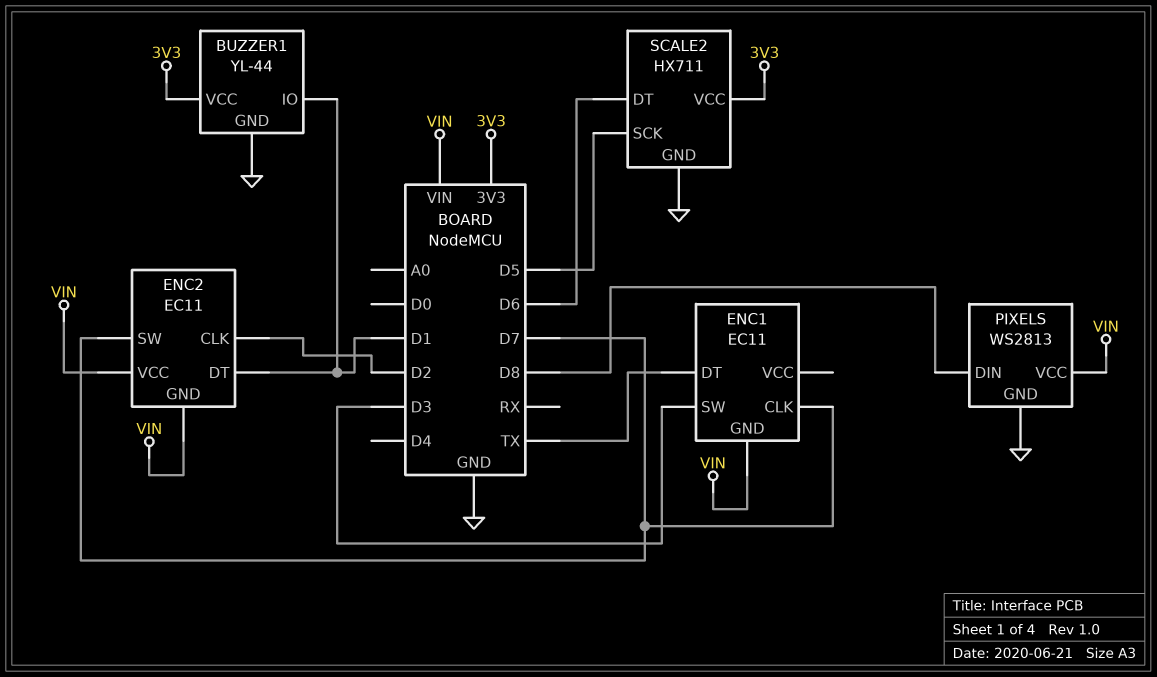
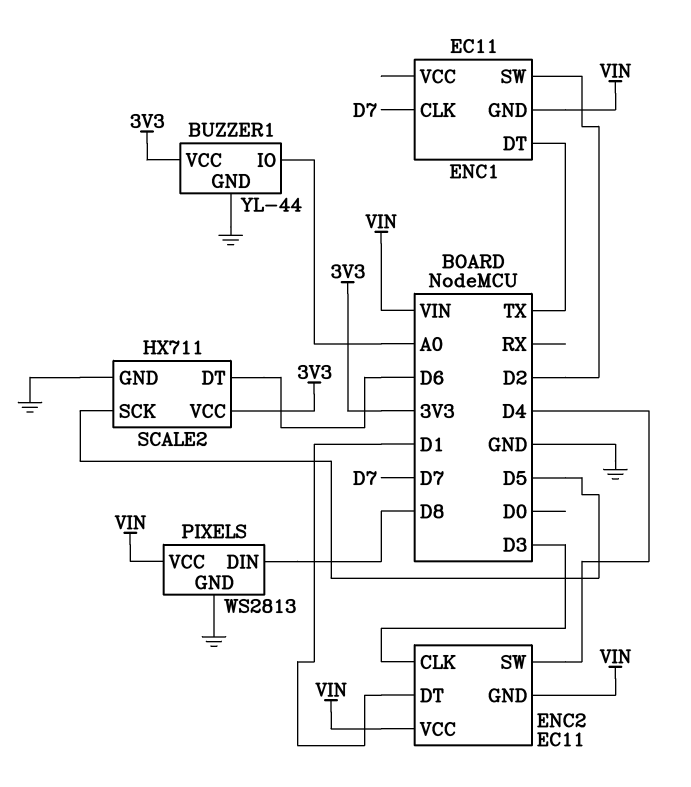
BUZZER1 pin IO: D1 -> A0
ENC1 pin SW: D3 -> D2
ENC2 pin CLK: D2 -> D3
ENC2 pin SW: D7 -> D4

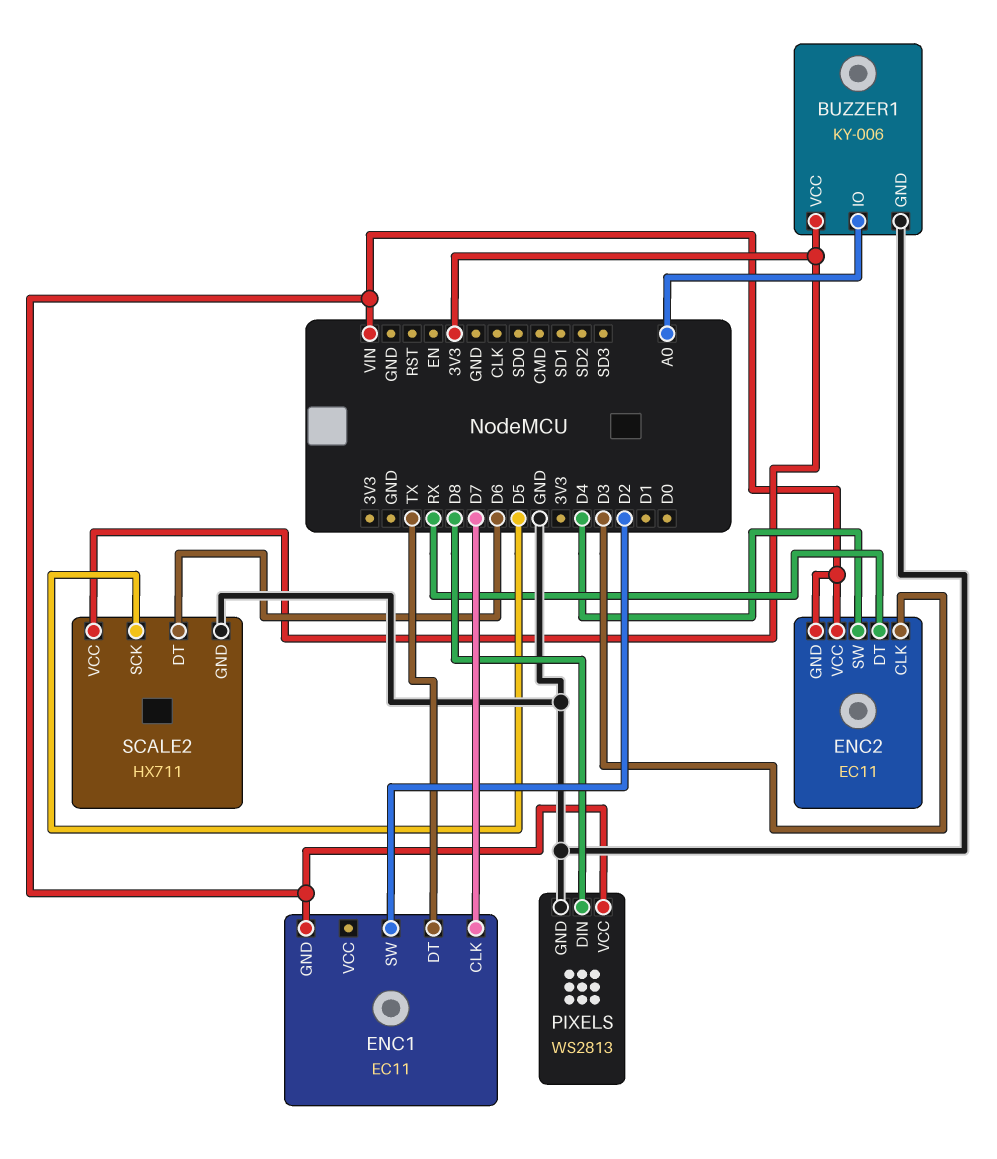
BUZZER1: YL-44 -> KY-006
ENC2 pin DT: D1 -> RX

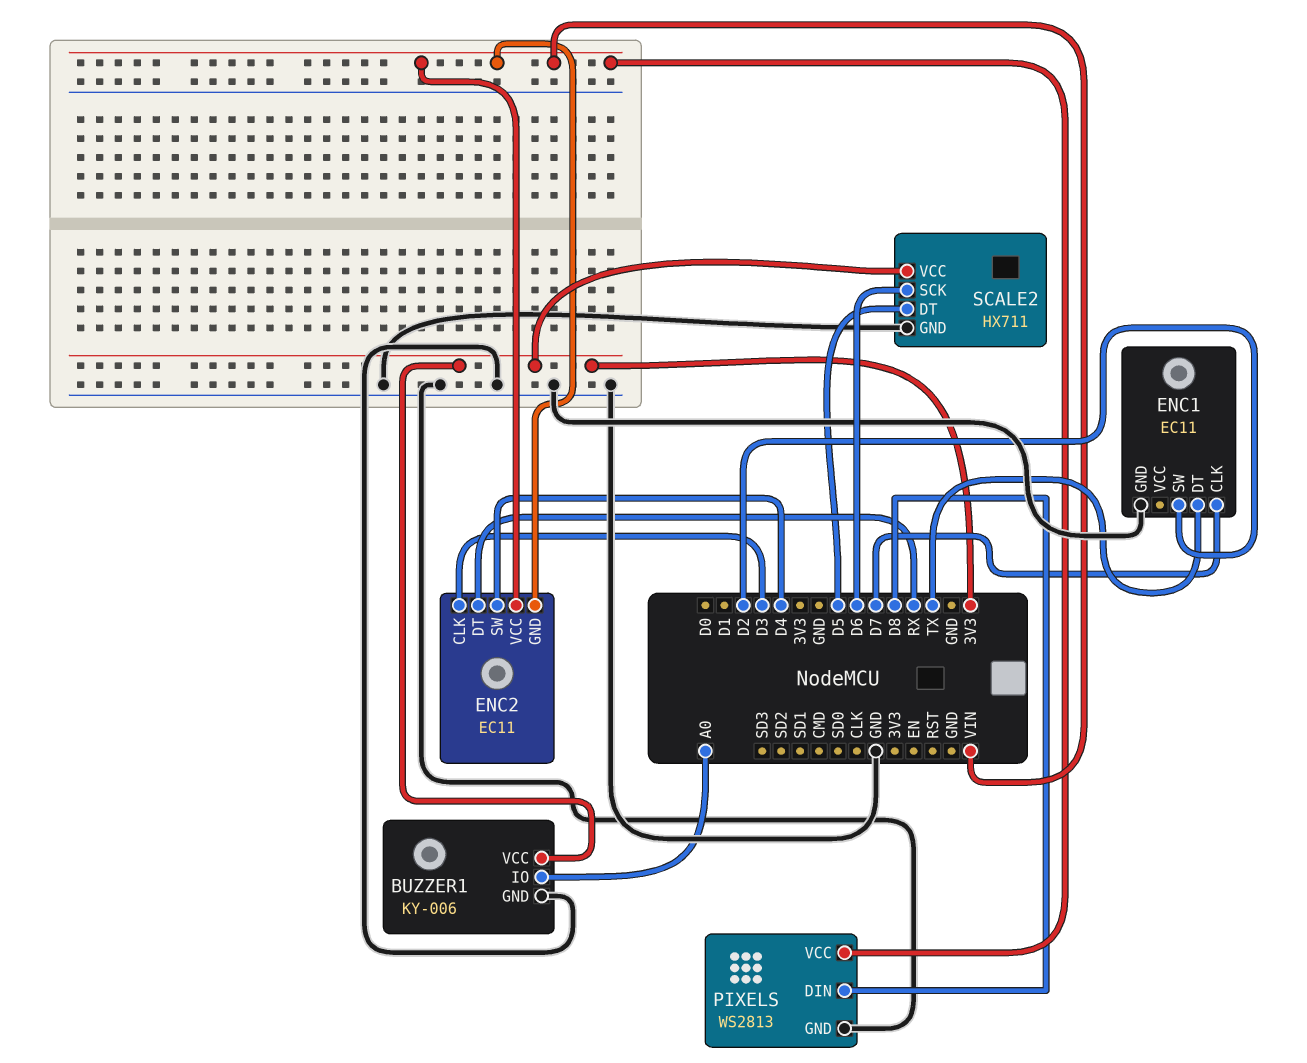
ENC1 pin GND: VIN -> GND
SCALE2 pin DT: D6 -> D5
SCALE2 pin SCK: D5 -> D6

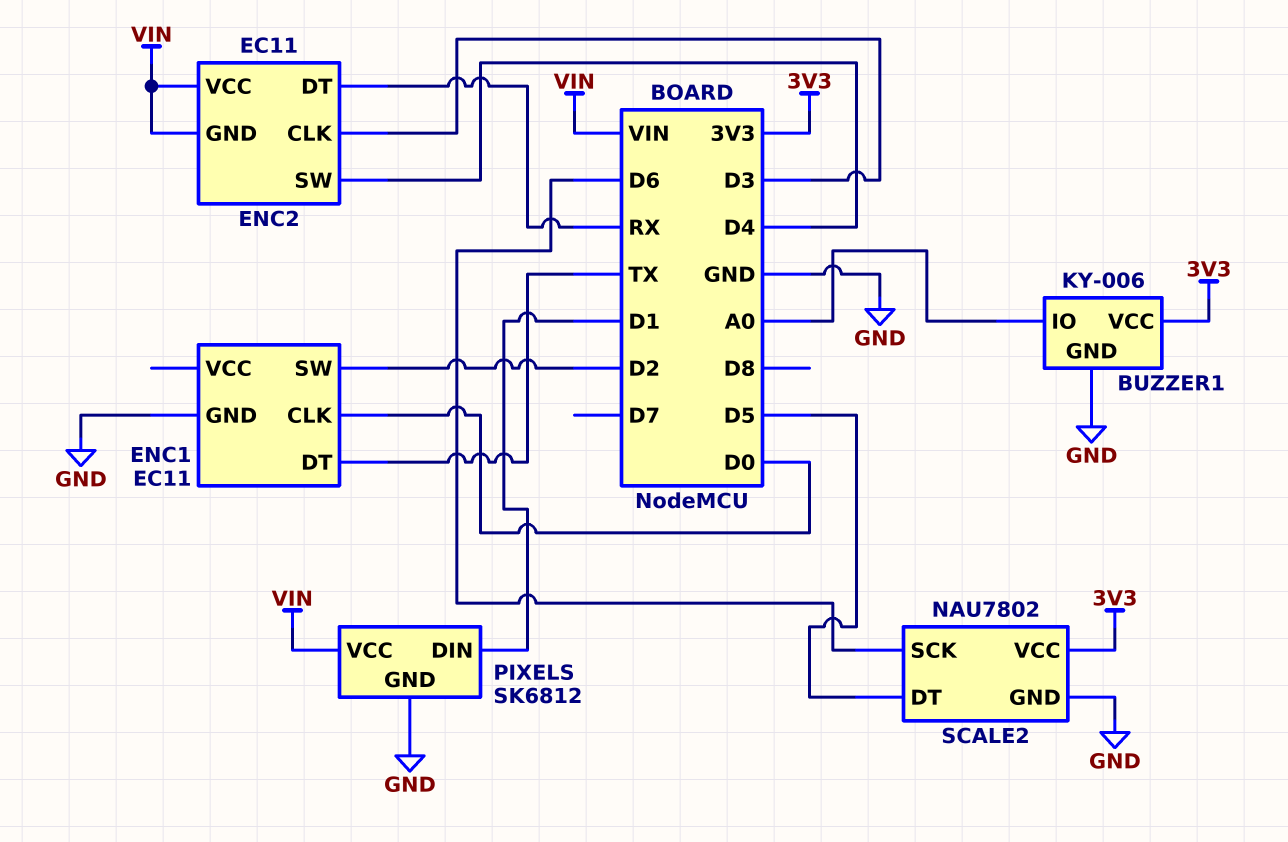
ENC1 pin CLK: D7 -> D0
PIXELS: WS2813 -> SK6812
PIXELS pin DIN: D8 -> D1
SCALE2: HX711 -> NAU7802

